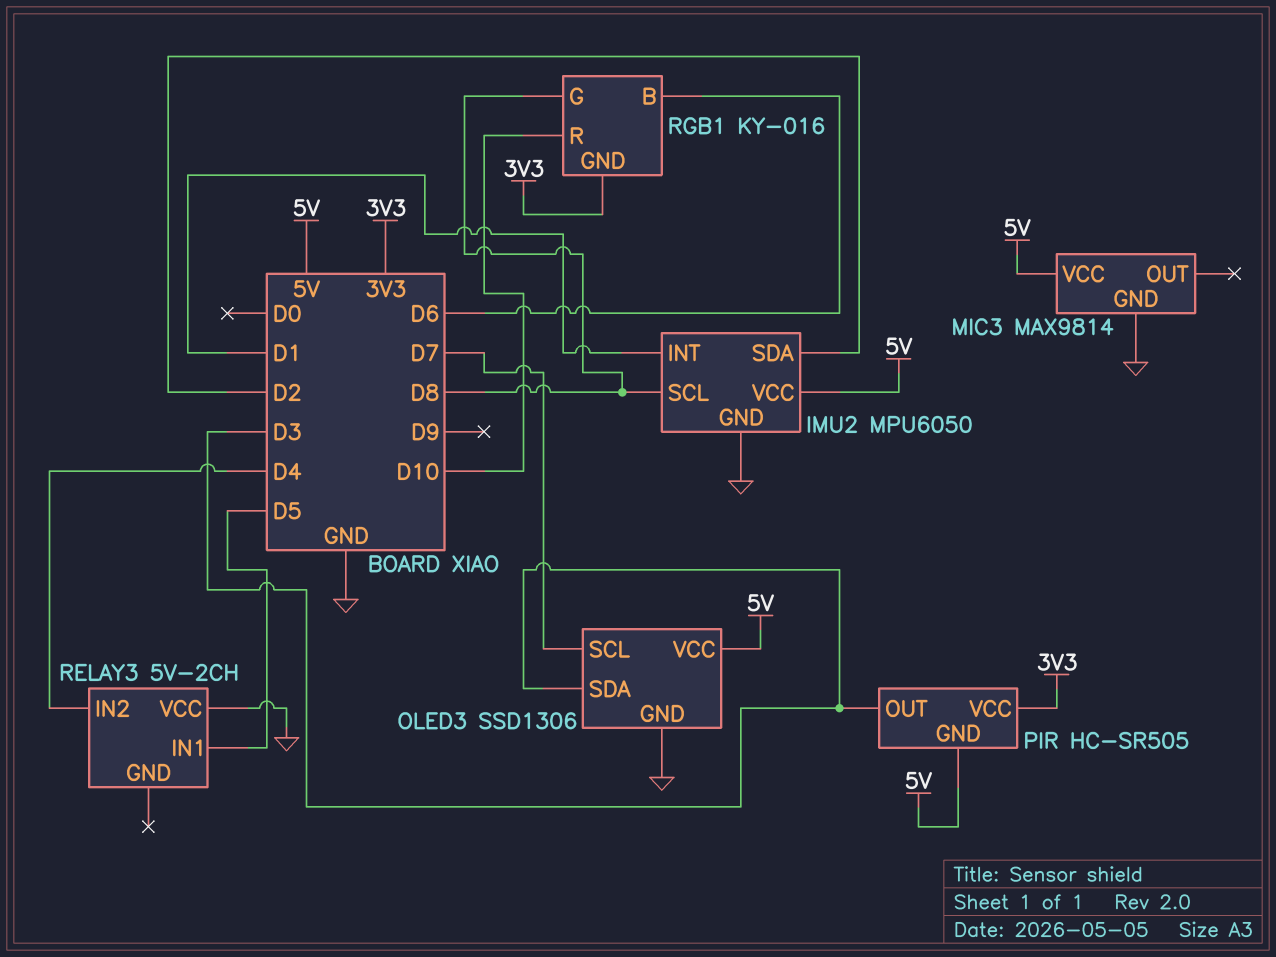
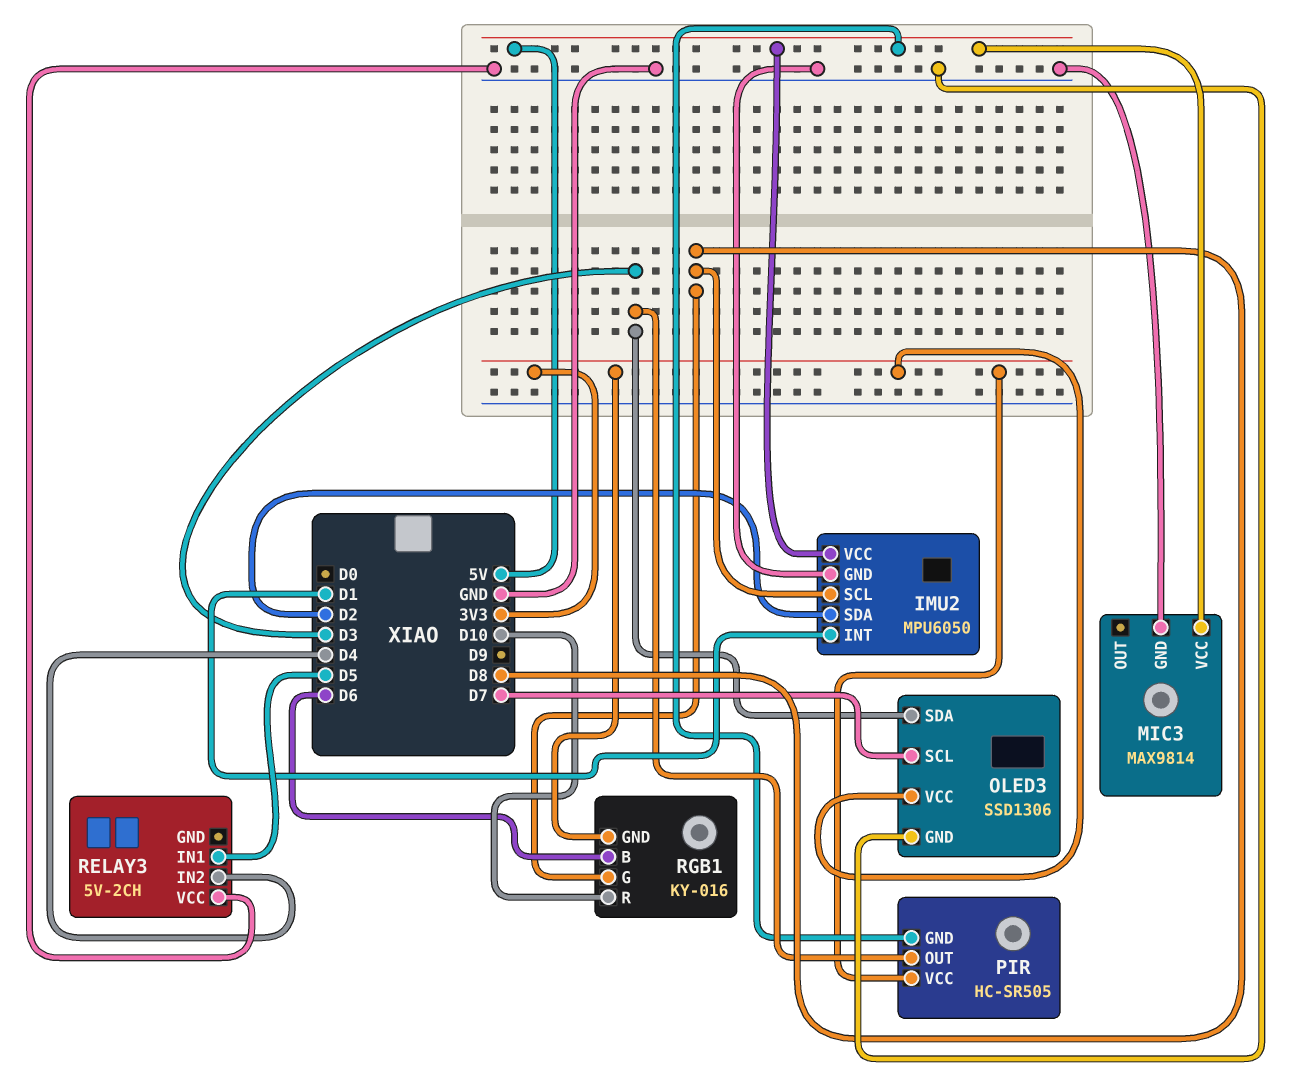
OLED3 pin VCC: 5V -> 3V3

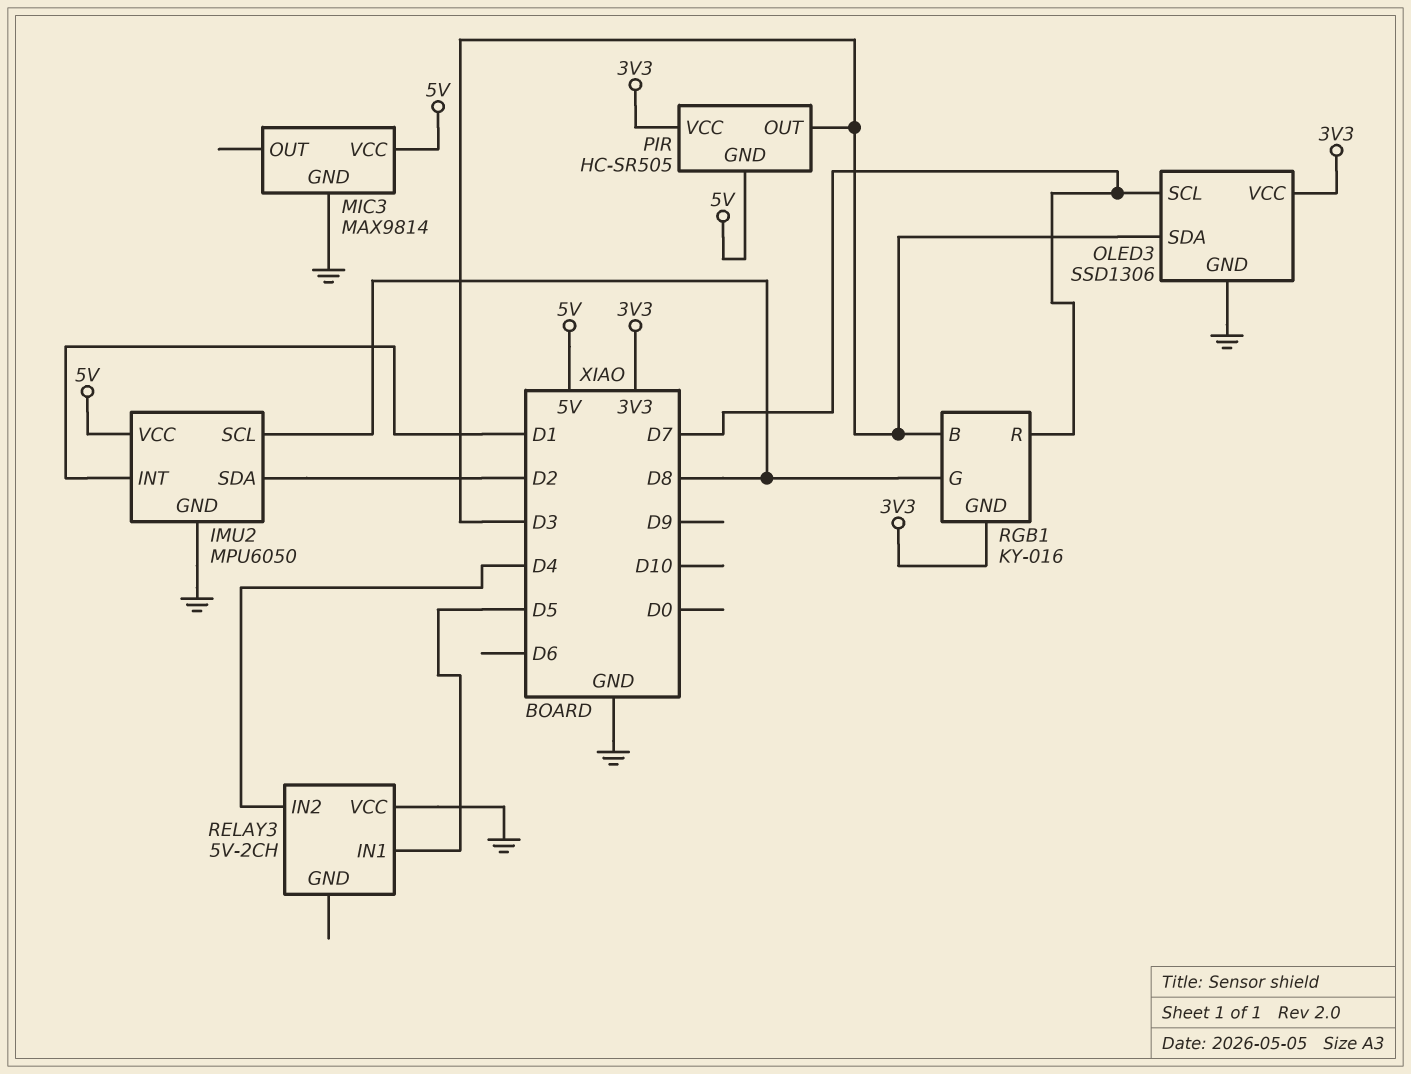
RGB1 pin B: D6 -> D3
RGB1 pin R: D10 -> D7

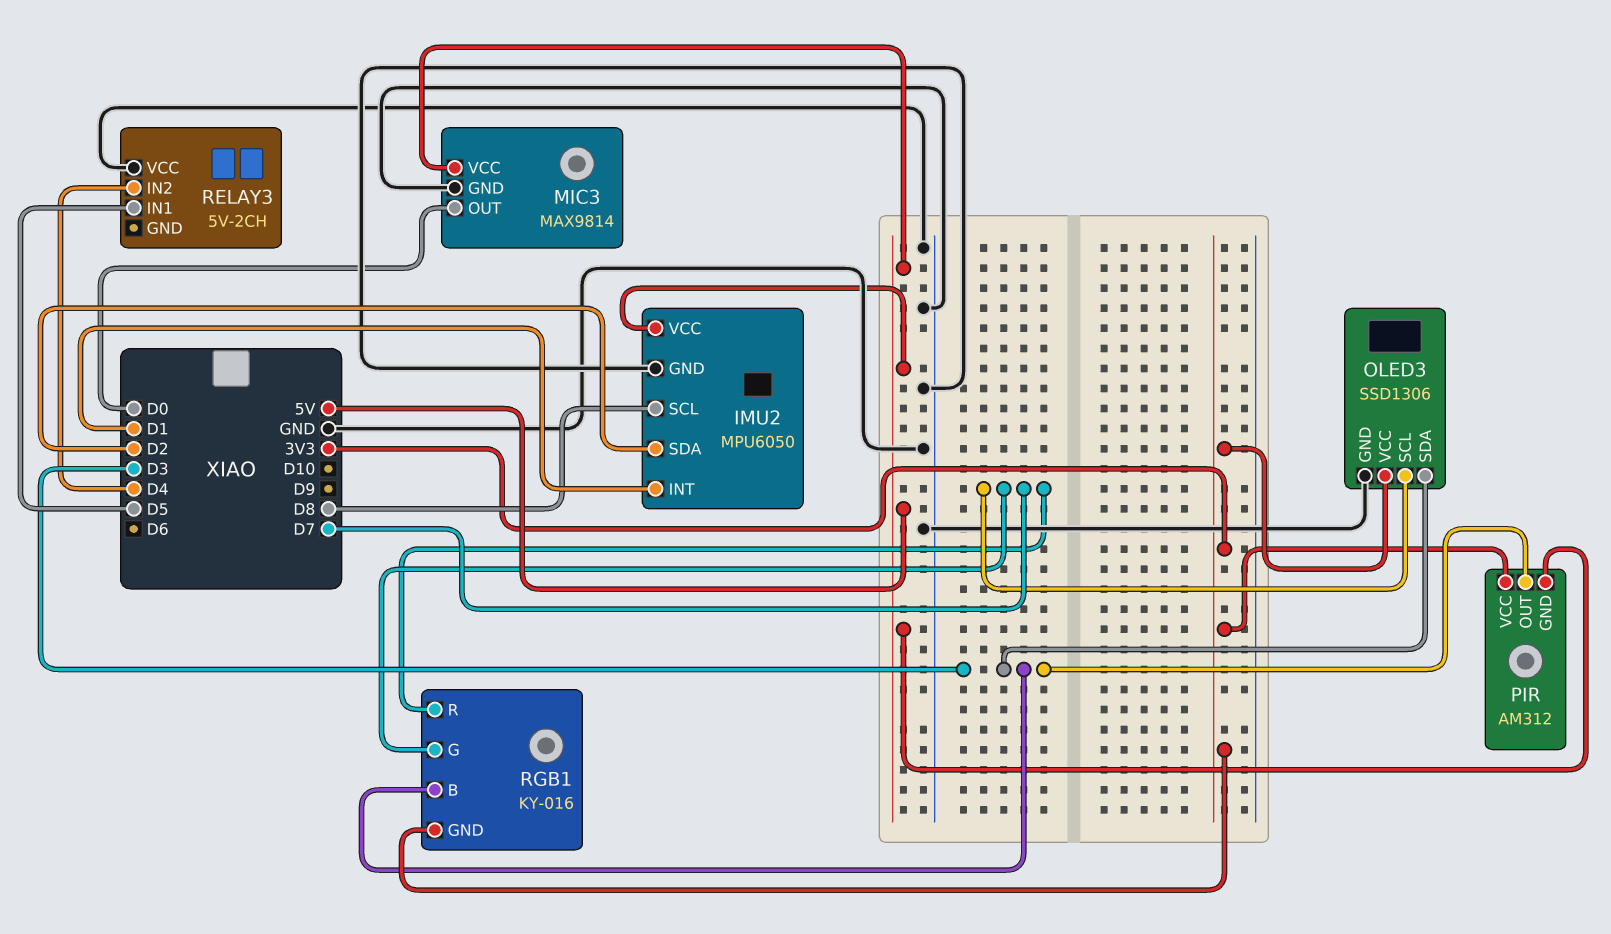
MIC3 pin OUT: none -> D0
PIR: HC-SR505 -> AM312
RGB1 pin G: D8 -> D7

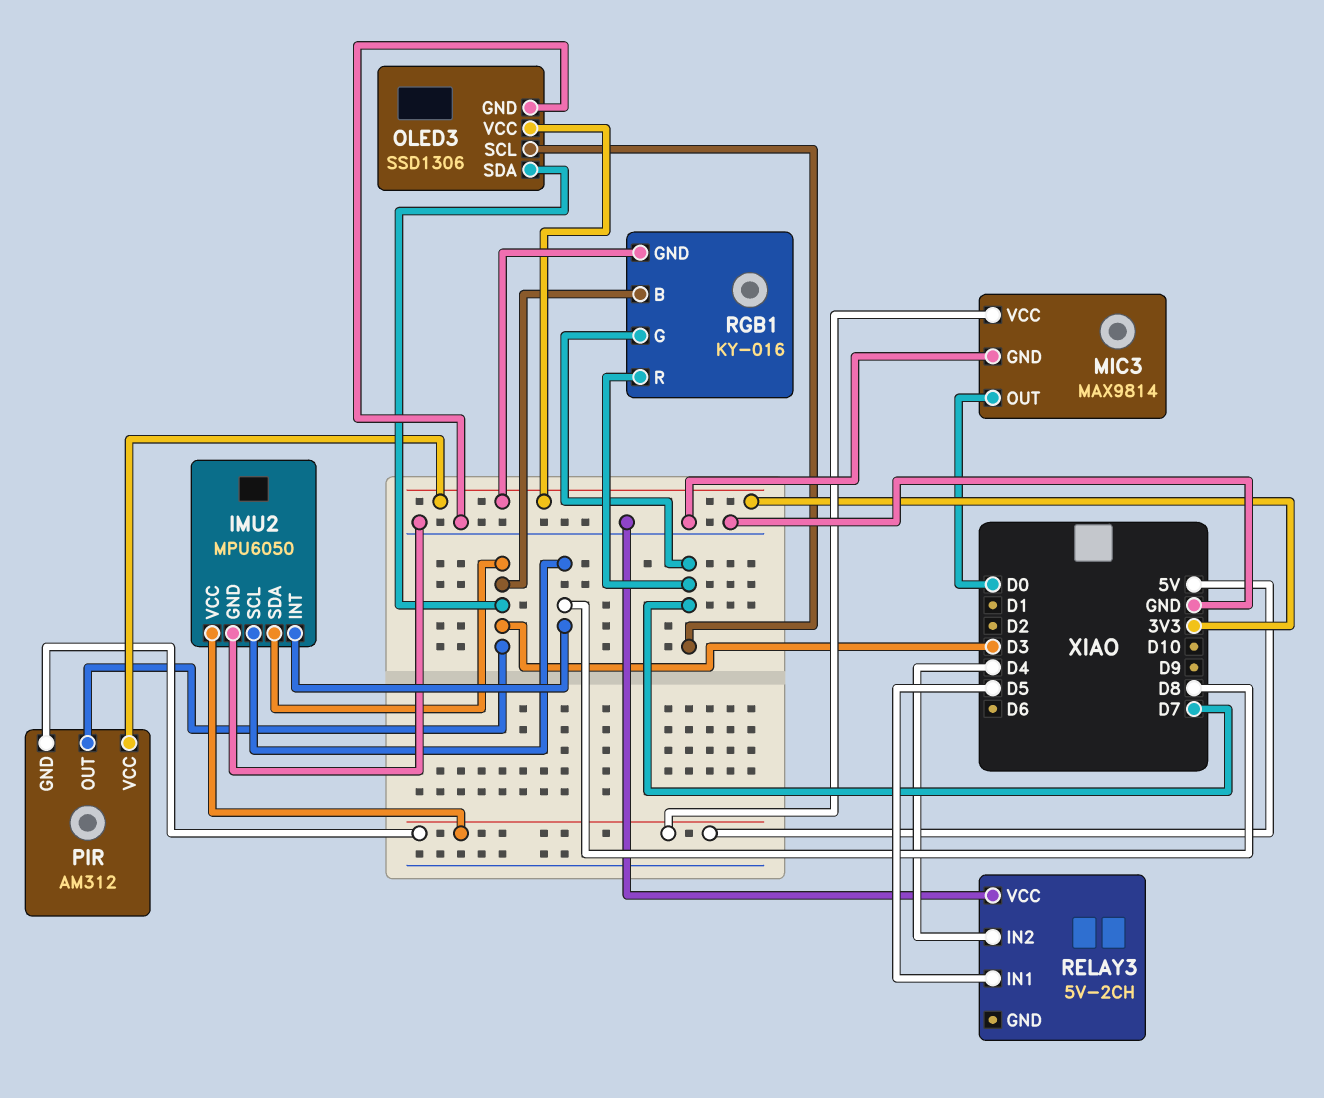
IMU2 pin INT: D1 -> D8
IMU2 pin SDA: D2 -> D3

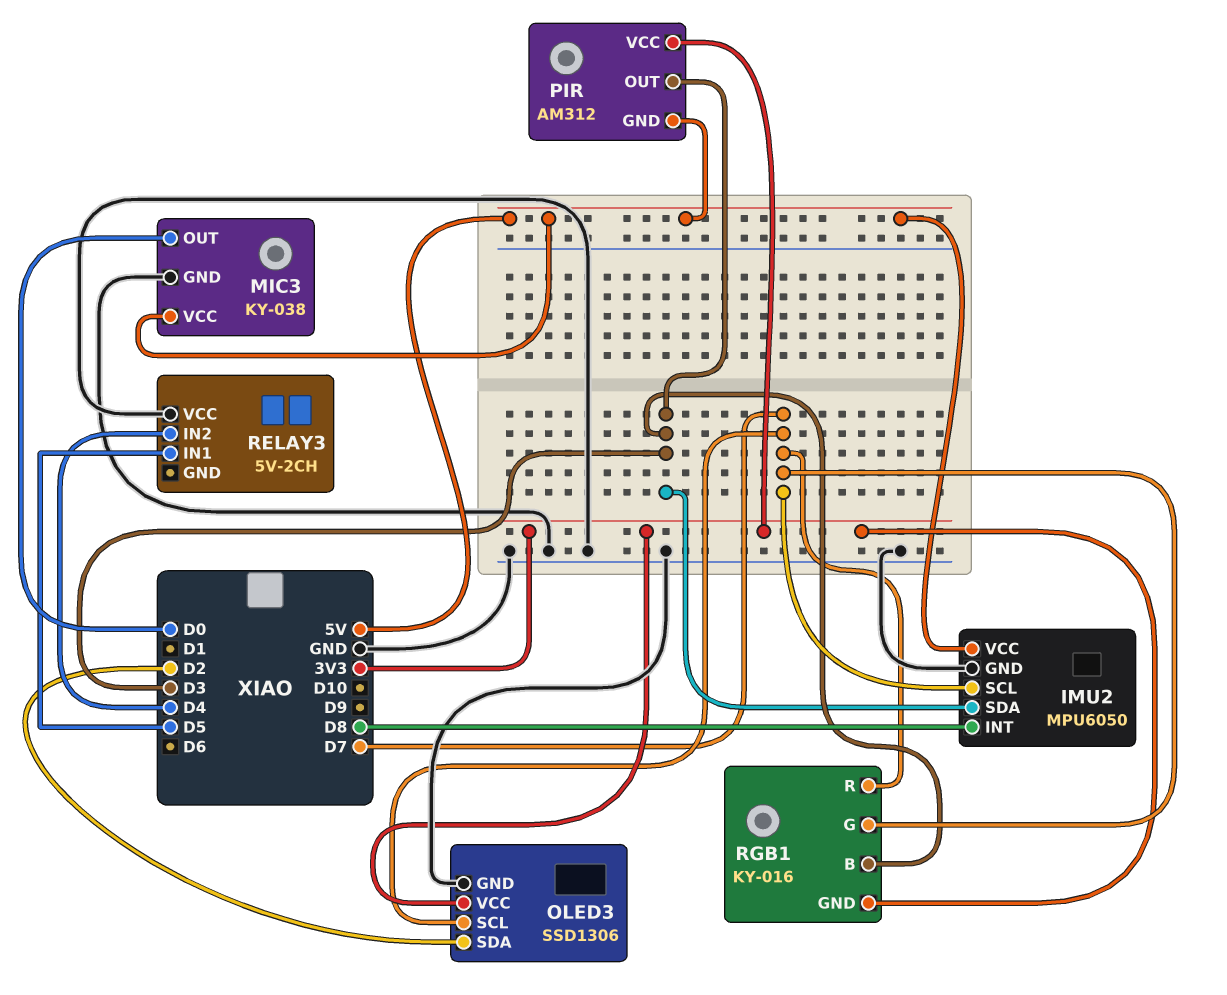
IMU2 pin SCL: D8 -> D7
MIC3: MAX9814 -> KY-038
OLED3 pin SDA: D3 -> D2

